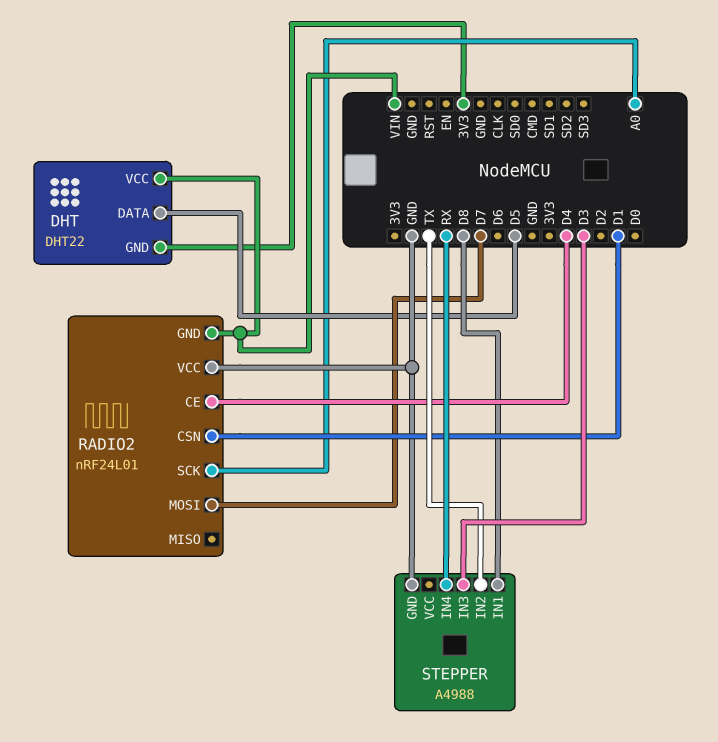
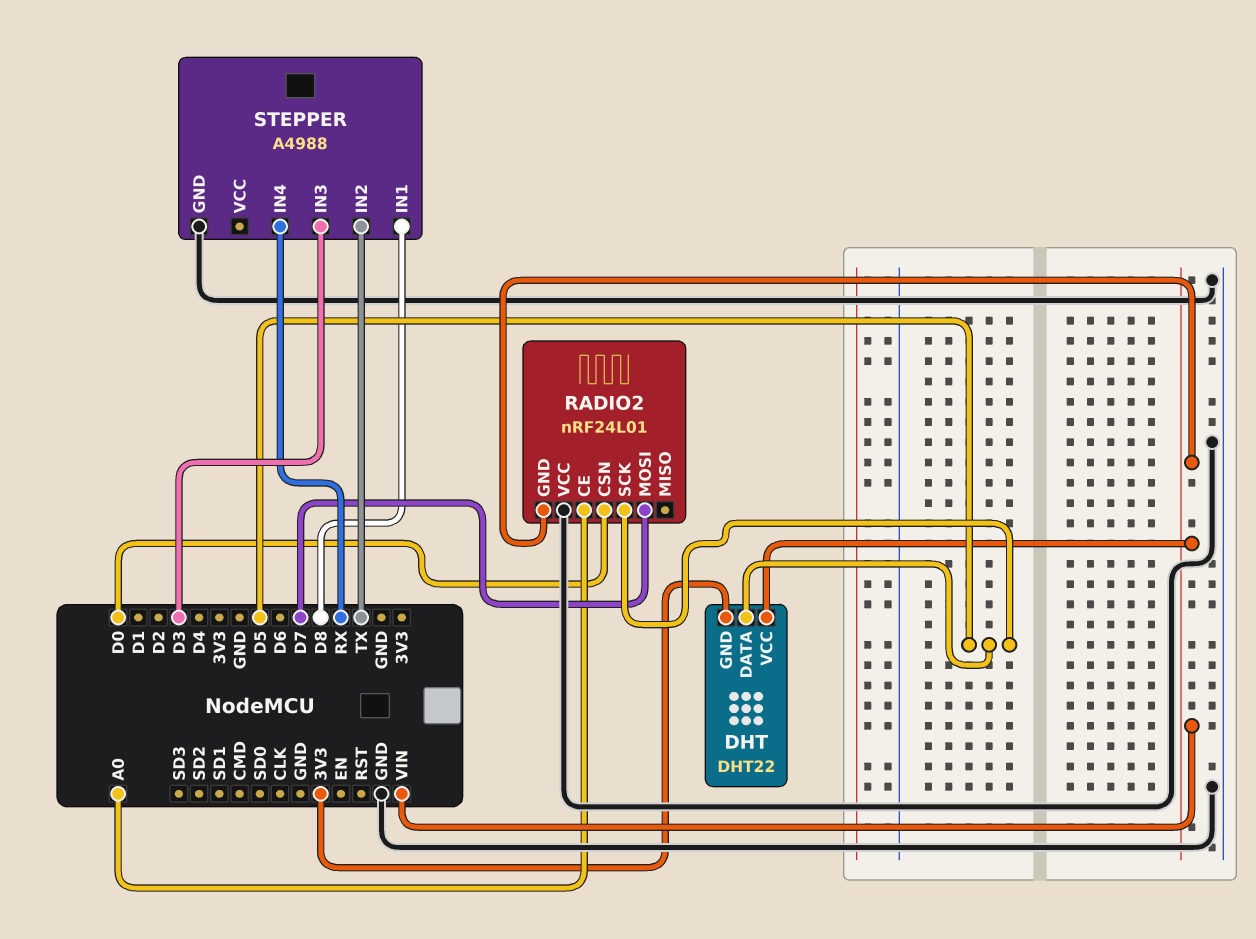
RADIO2 pin CE: D4 -> A0
RADIO2 pin CSN: D1 -> D0
RADIO2 pin SCK: A0 -> D5

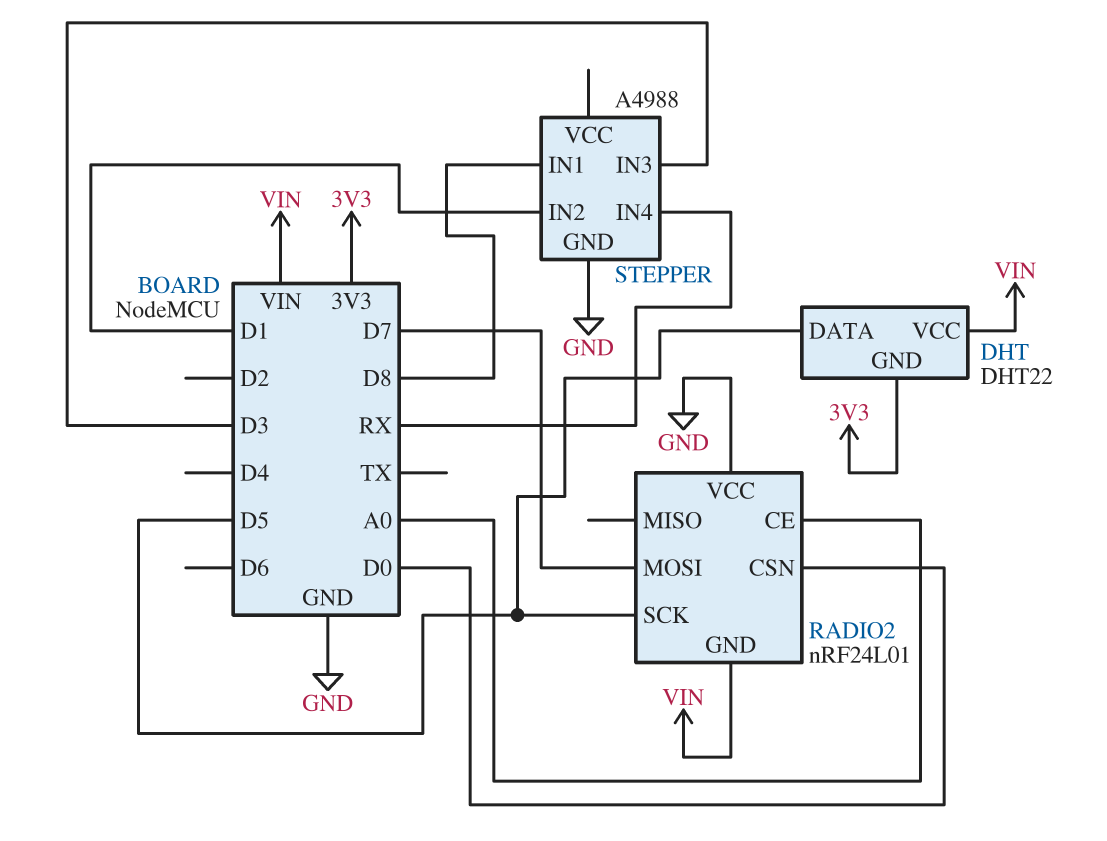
STEPPER pin IN2: TX -> D1

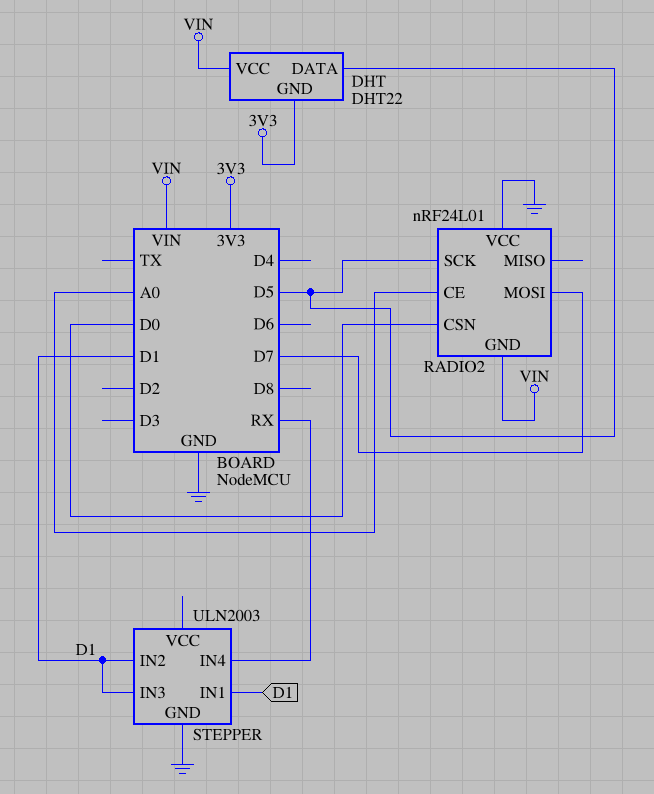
STEPPER: A4988 -> ULN2003
STEPPER pin IN1: D8 -> D1
STEPPER pin IN3: D3 -> D1

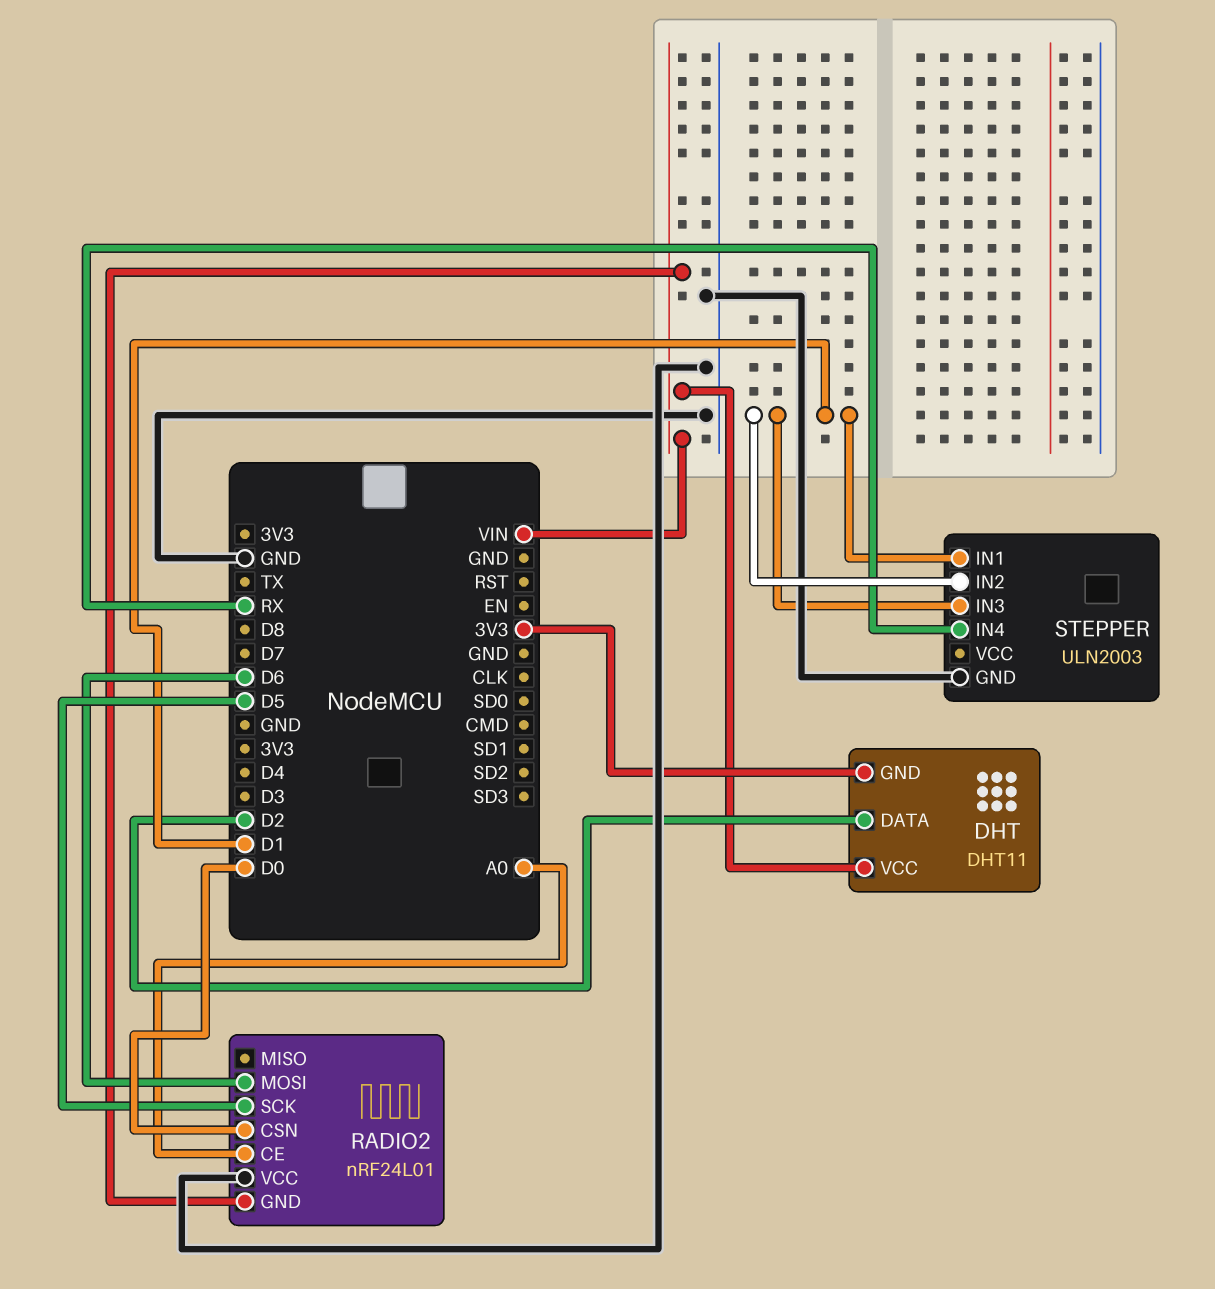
DHT: DHT22 -> DHT11
DHT pin DATA: D5 -> D2
RADIO2 pin MOSI: D7 -> D6

